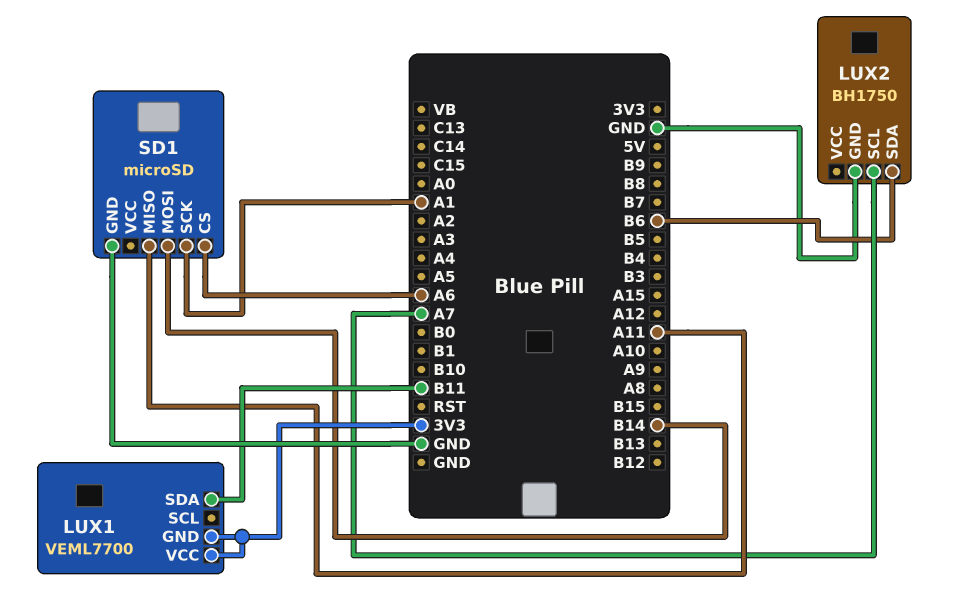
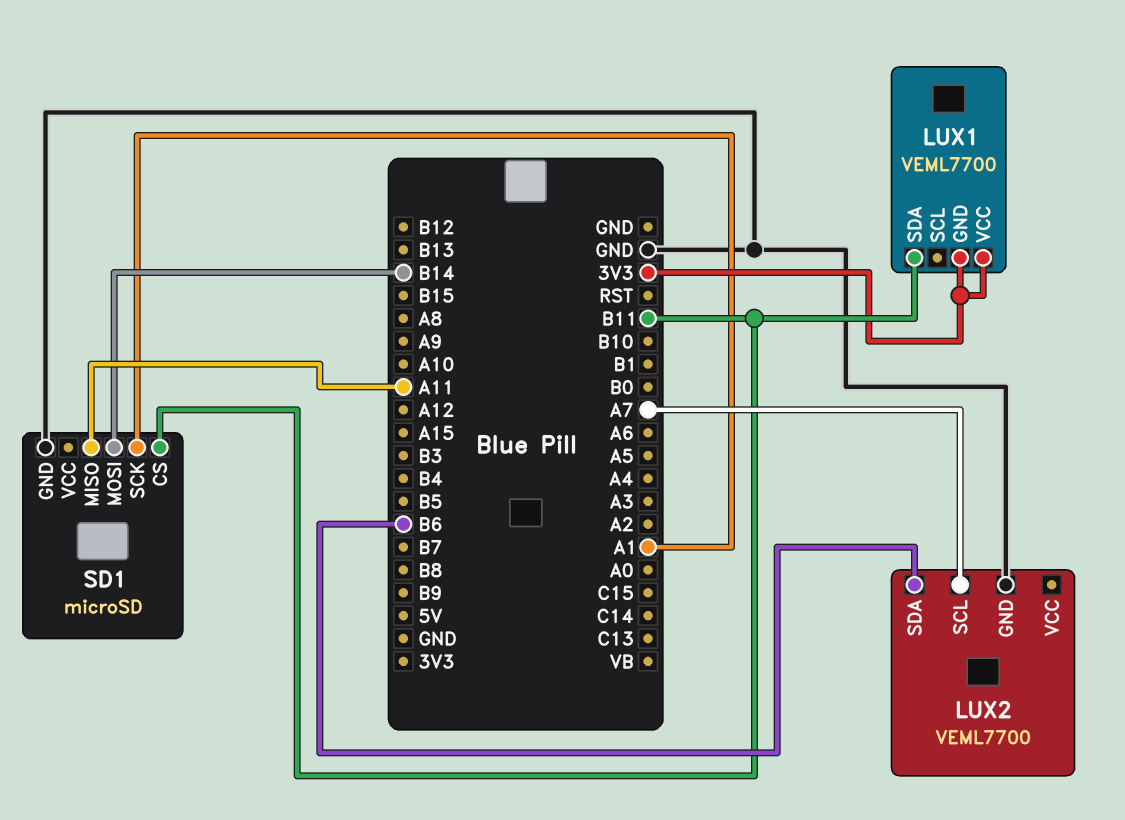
LUX2: BH1750 -> VEML7700
SD1 pin CS: A6 -> B11

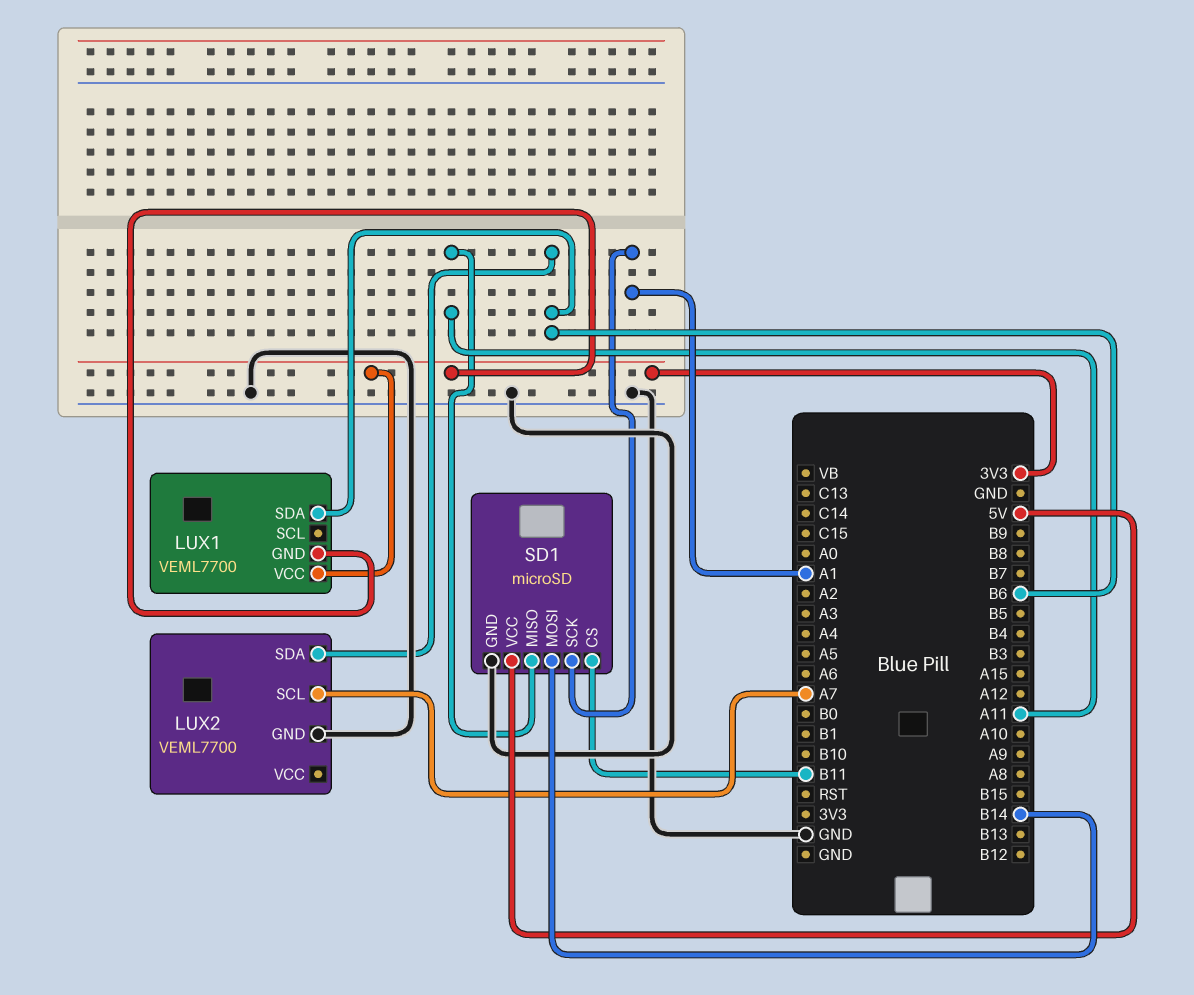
LUX1 pin SDA: B11 -> B6
SD1 pin VCC: none -> 5V

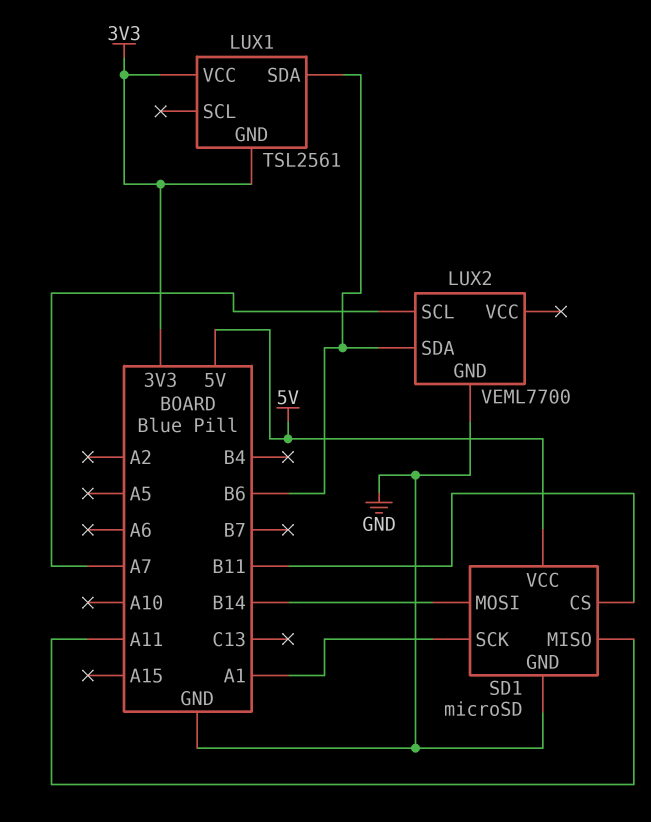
LUX1: VEML7700 -> TSL2561

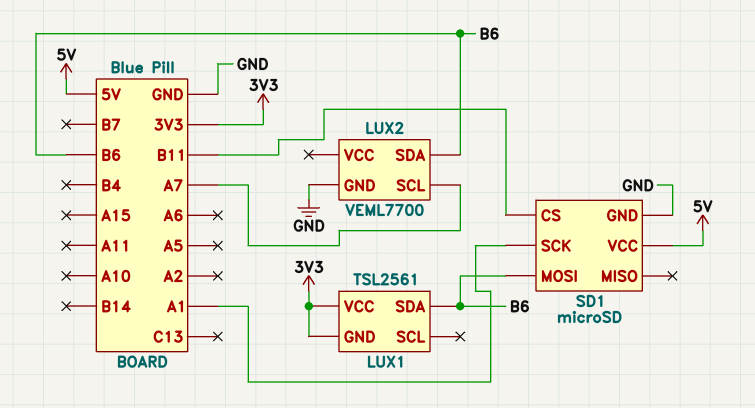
SD1 pin MISO: A11 -> none
SD1 pin MOSI: B14 -> B6

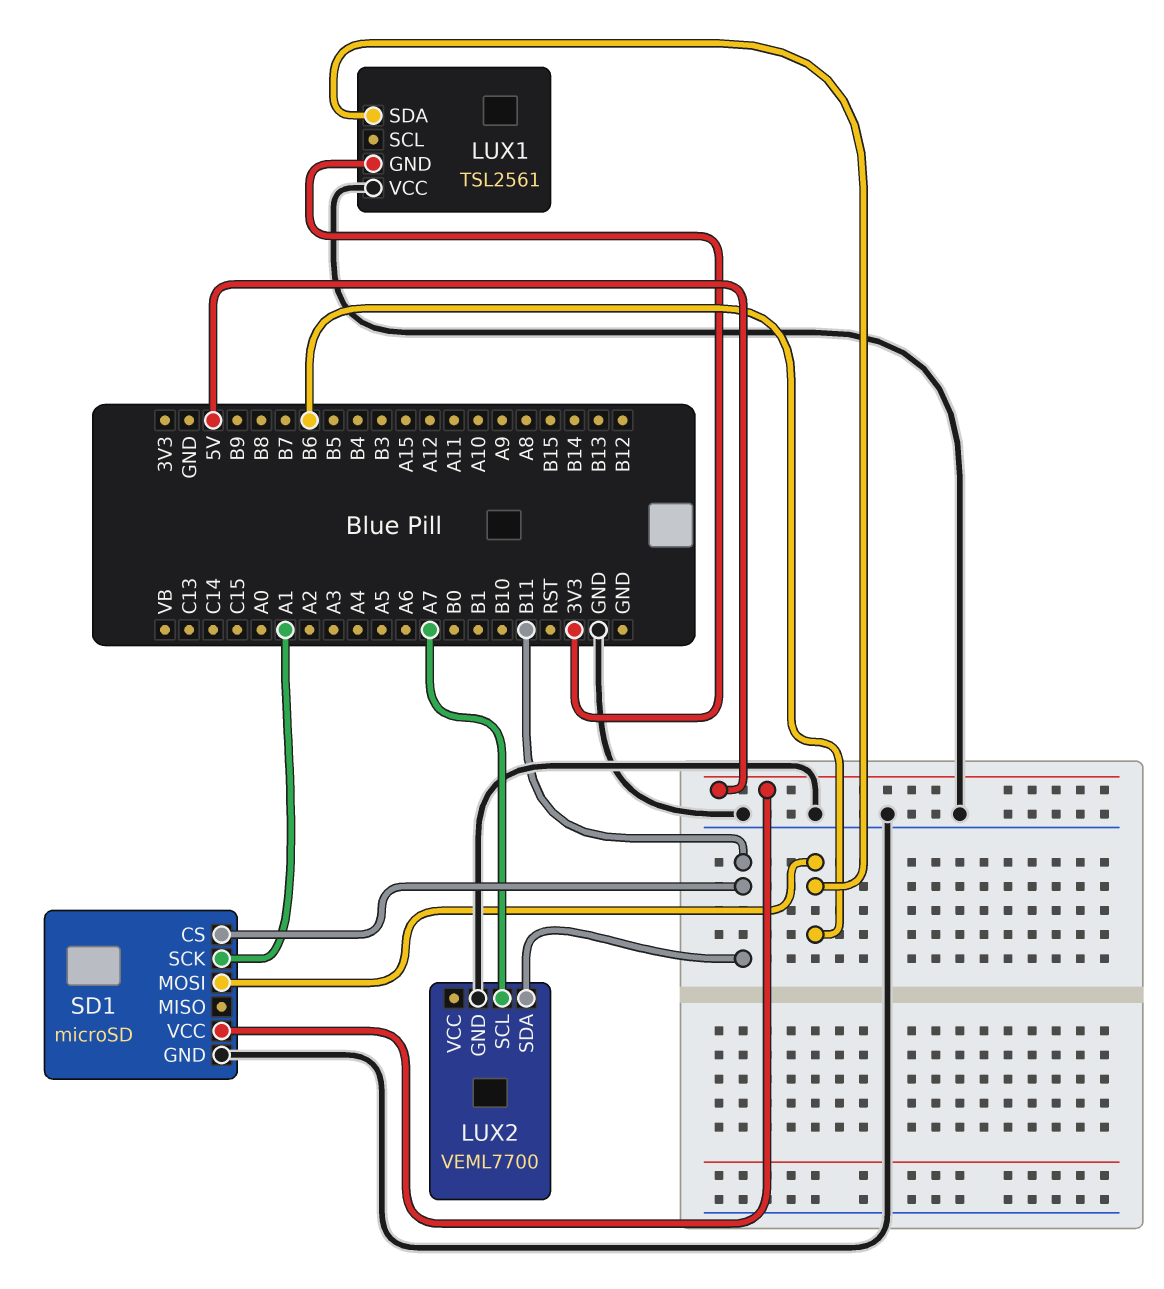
LUX1 pin VCC: 3V3 -> GND
LUX2 pin SDA: B6 -> B11

